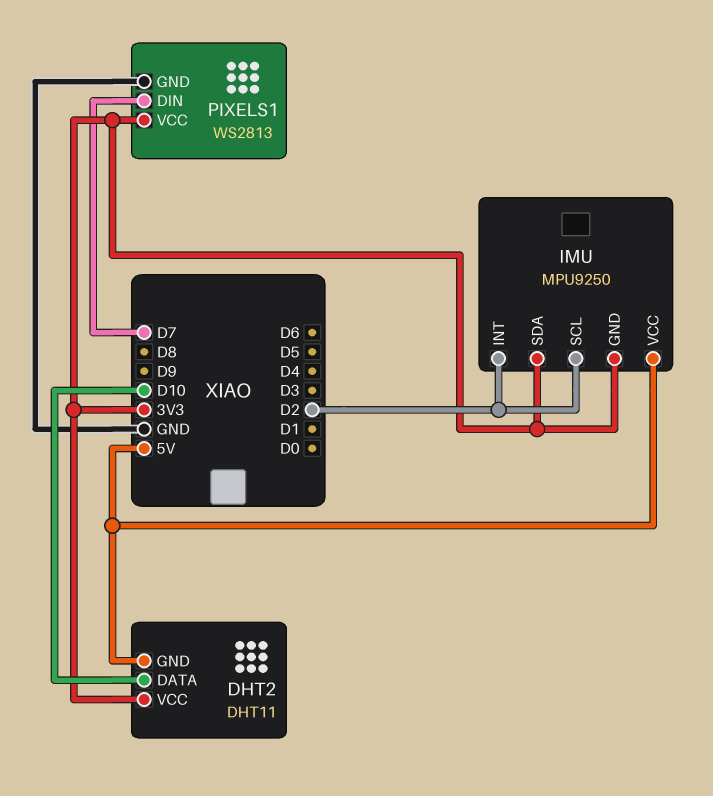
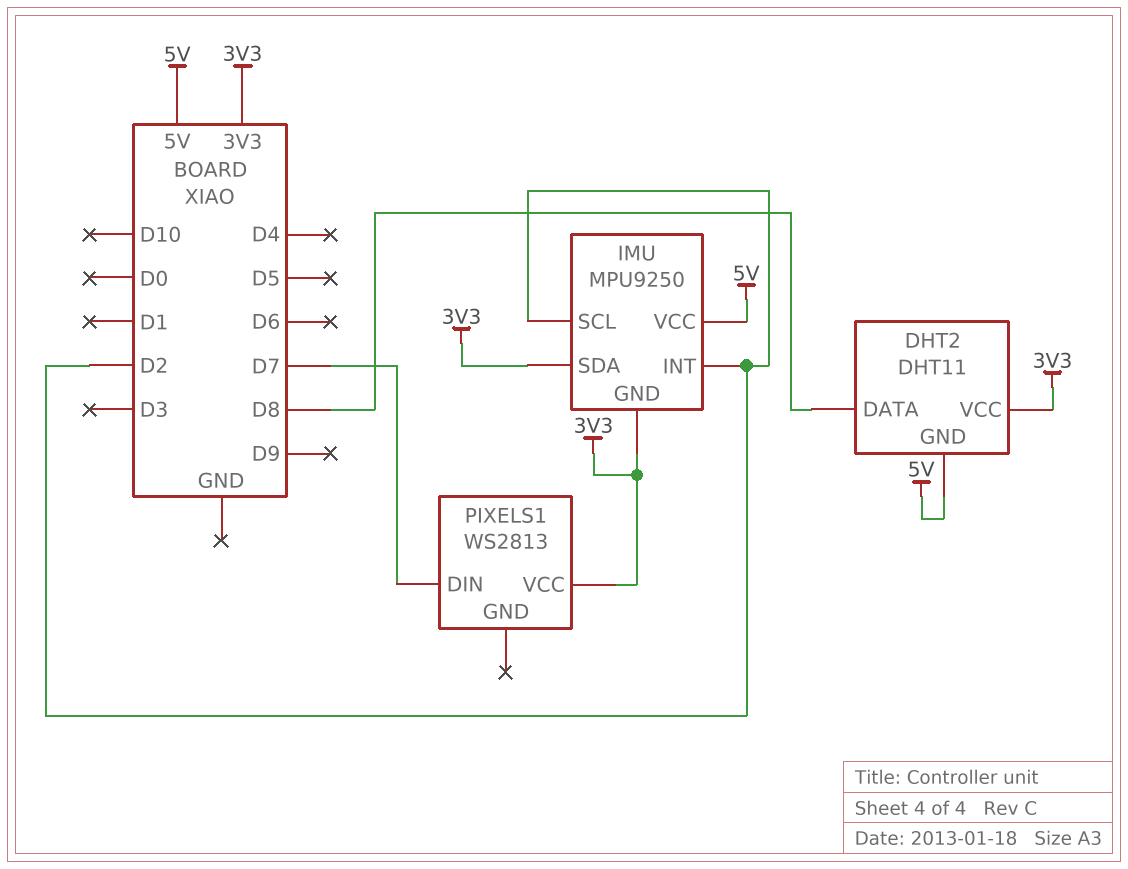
DHT2 pin DATA: D10 -> D8
PIXELS1 pin GND: GND -> none

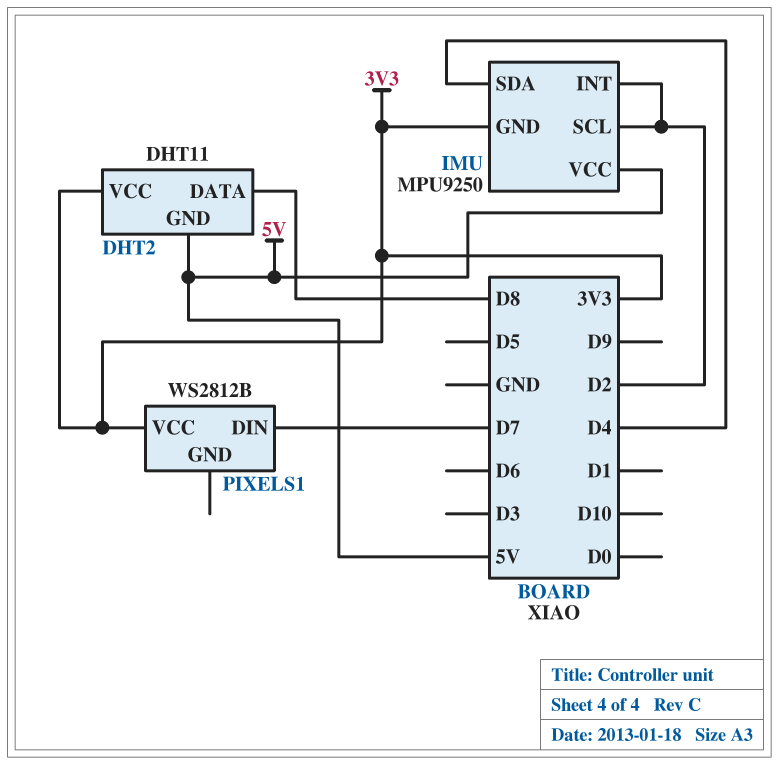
IMU pin SDA: 3V3 -> D4
PIXELS1: WS2813 -> WS2812B

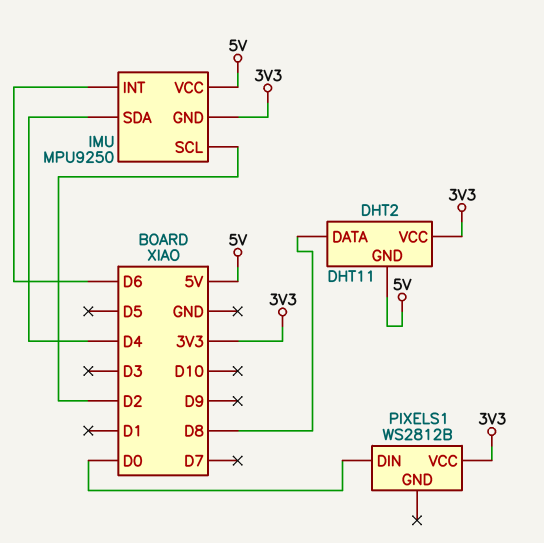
IMU pin INT: D2 -> D6
PIXELS1 pin DIN: D7 -> D0

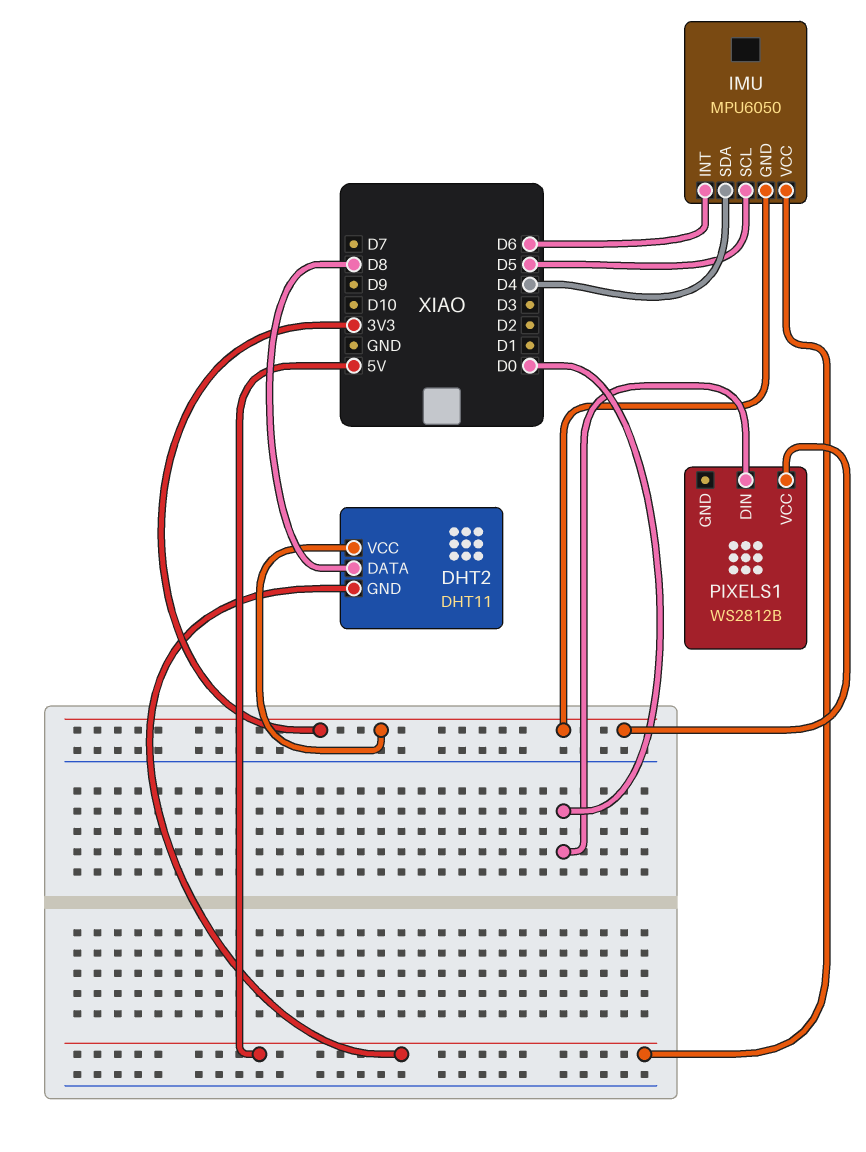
IMU: MPU9250 -> MPU6050
IMU pin SCL: D2 -> D5

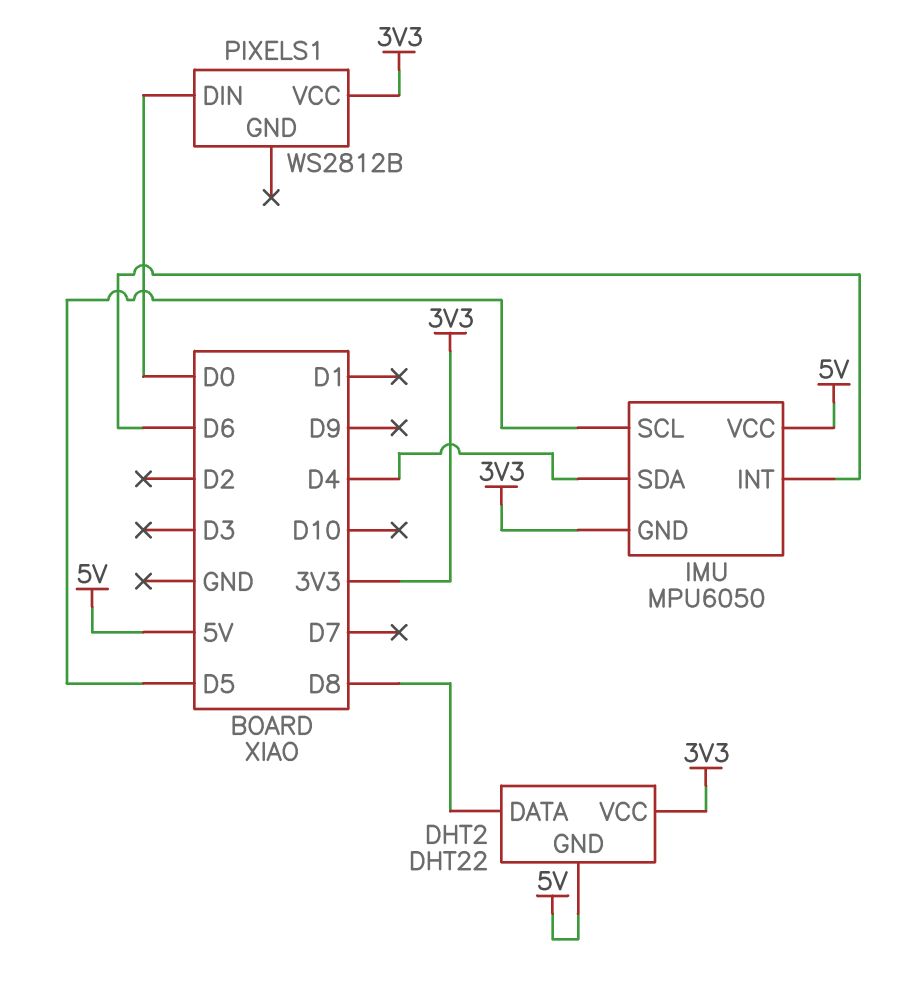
DHT2: DHT11 -> DHT22

